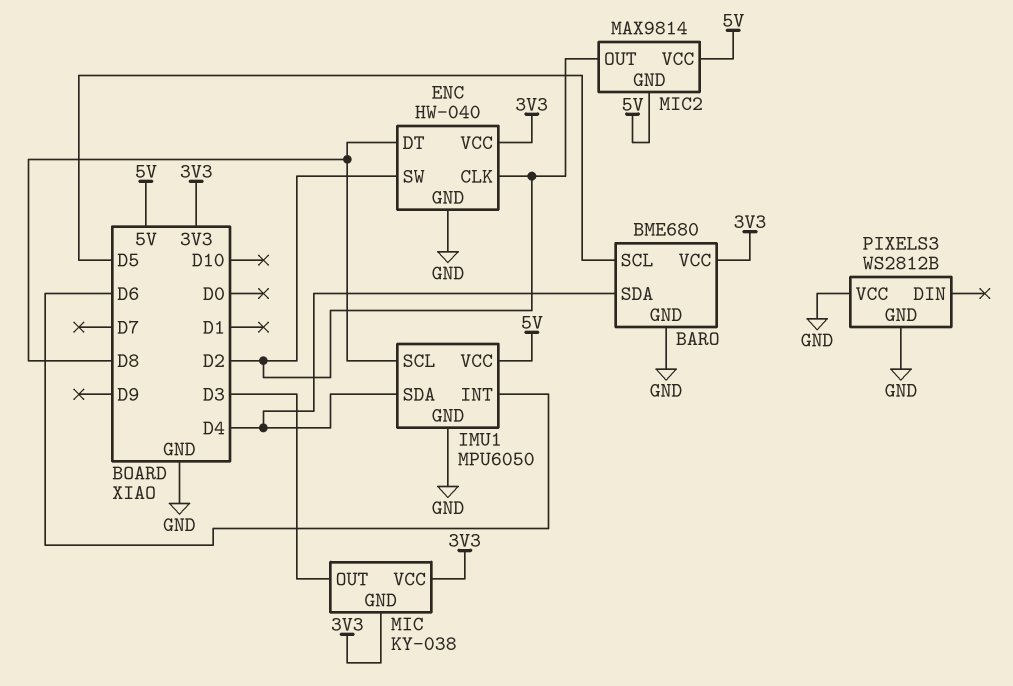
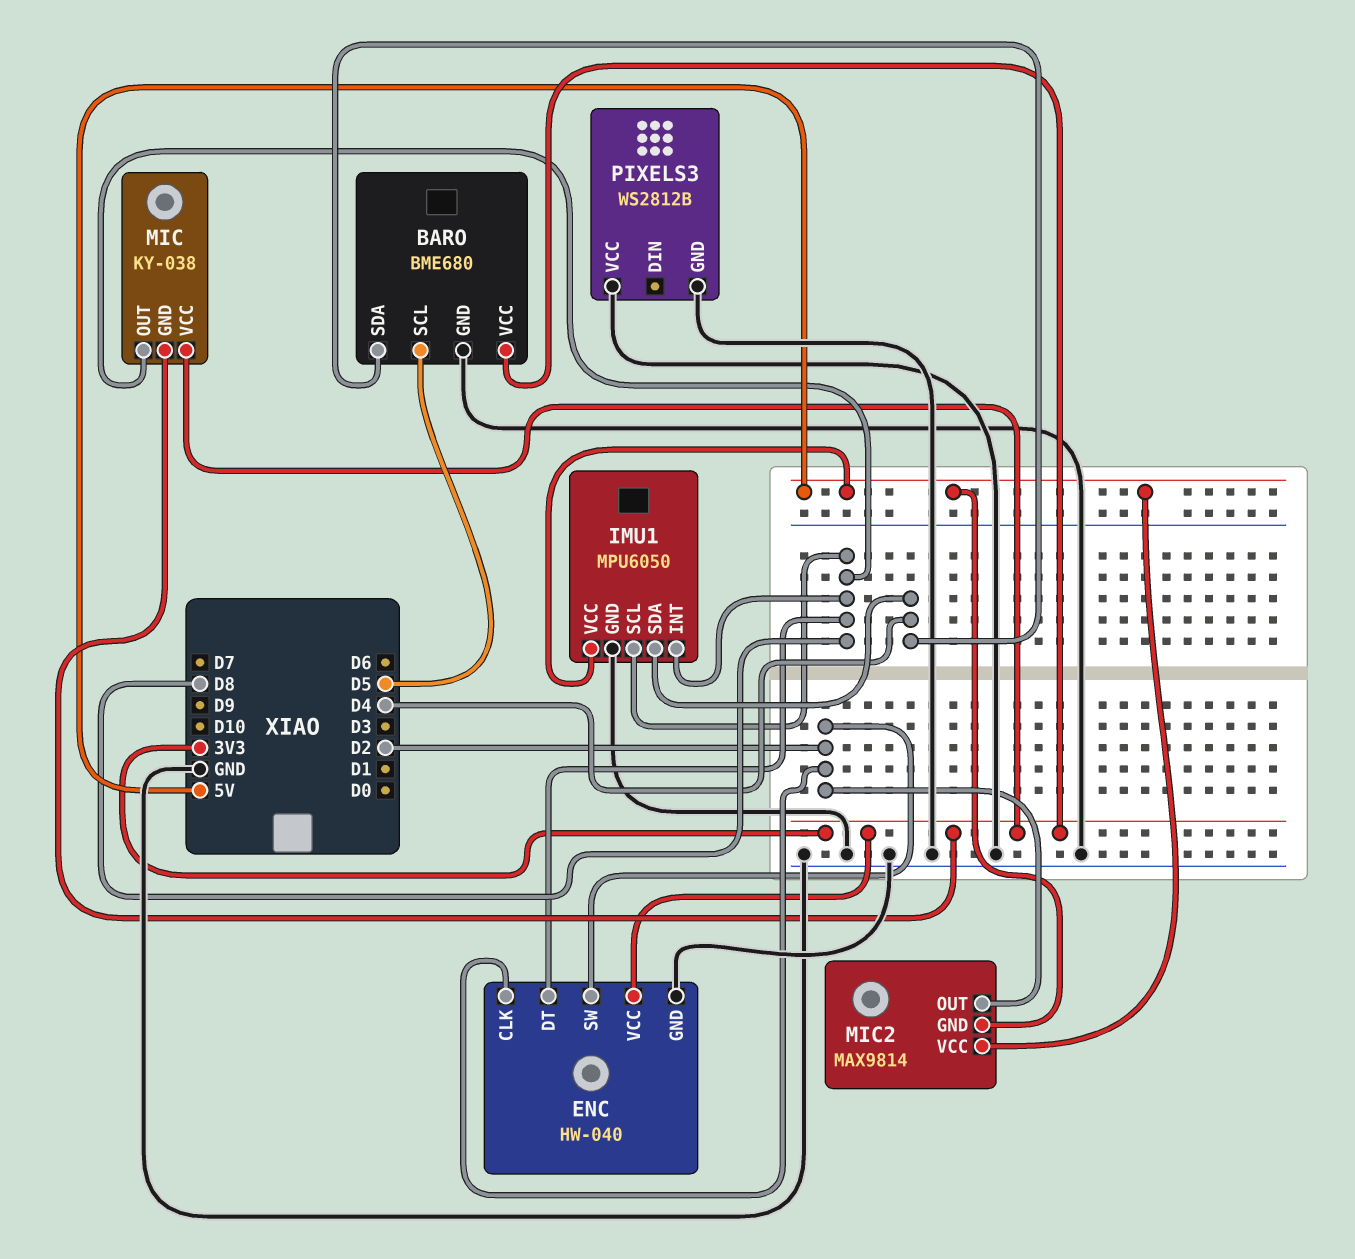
IMU1 pin INT: D6 -> D8
MIC pin OUT: D3 -> D8

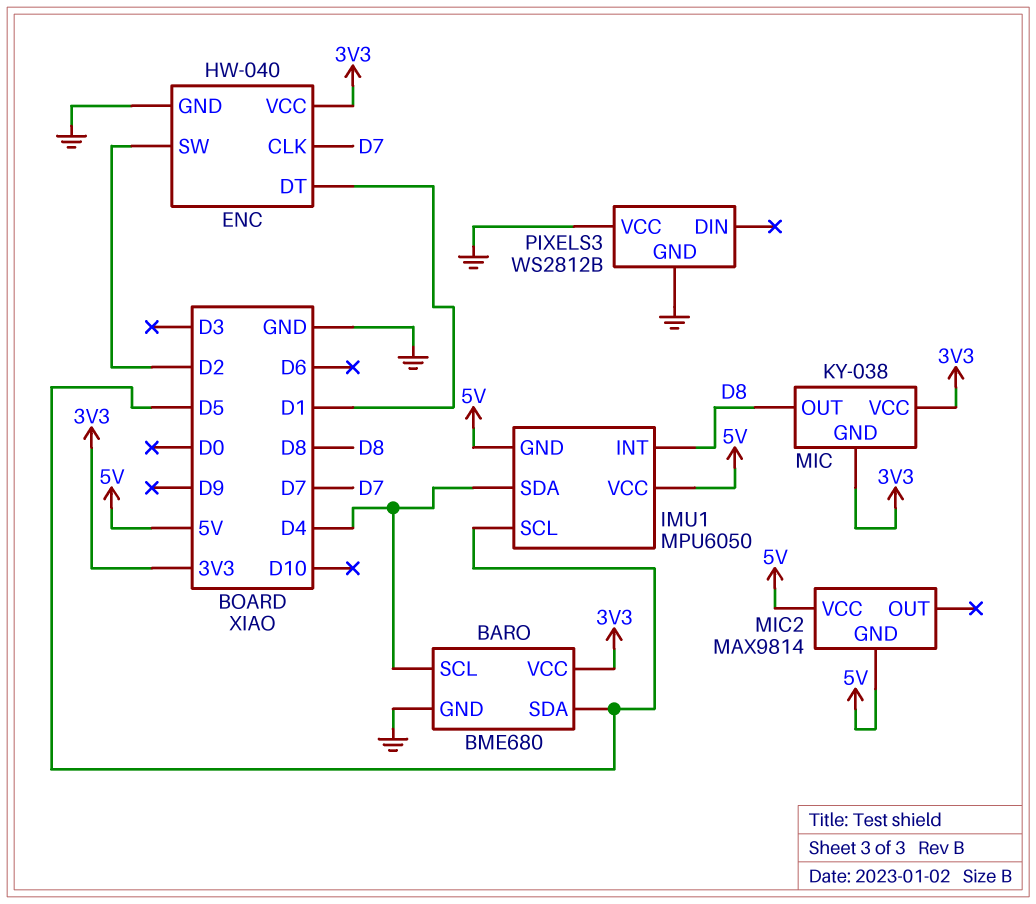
BARO pin SCL: D5 -> D4
BARO pin SDA: D4 -> D5
ENC pin CLK: D2 -> D7
ENC pin DT: D8 -> D1
IMU1 pin GND: GND -> 5V
IMU1 pin SCL: D8 -> D5
MIC2 pin OUT: D2 -> none

